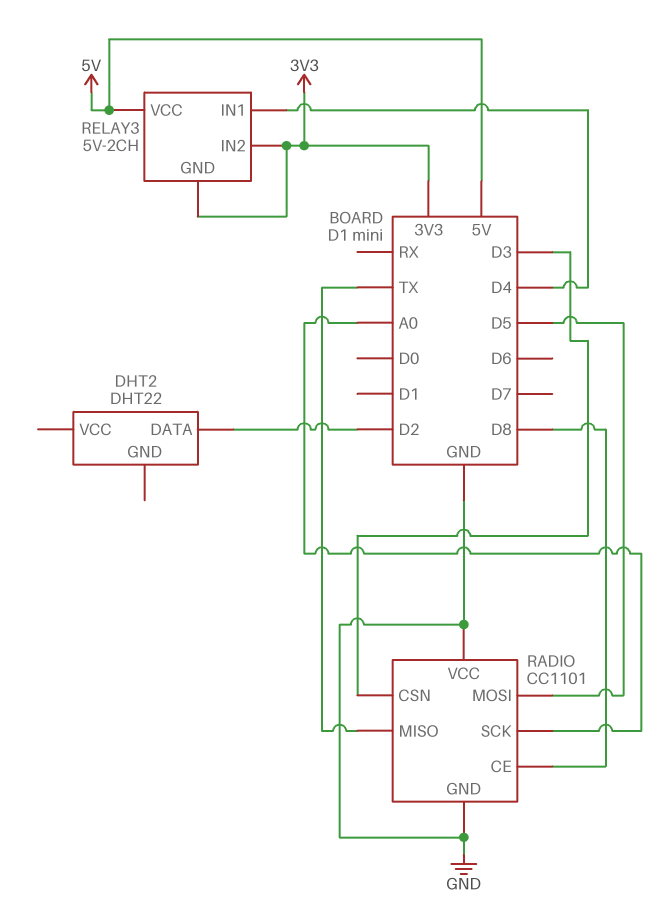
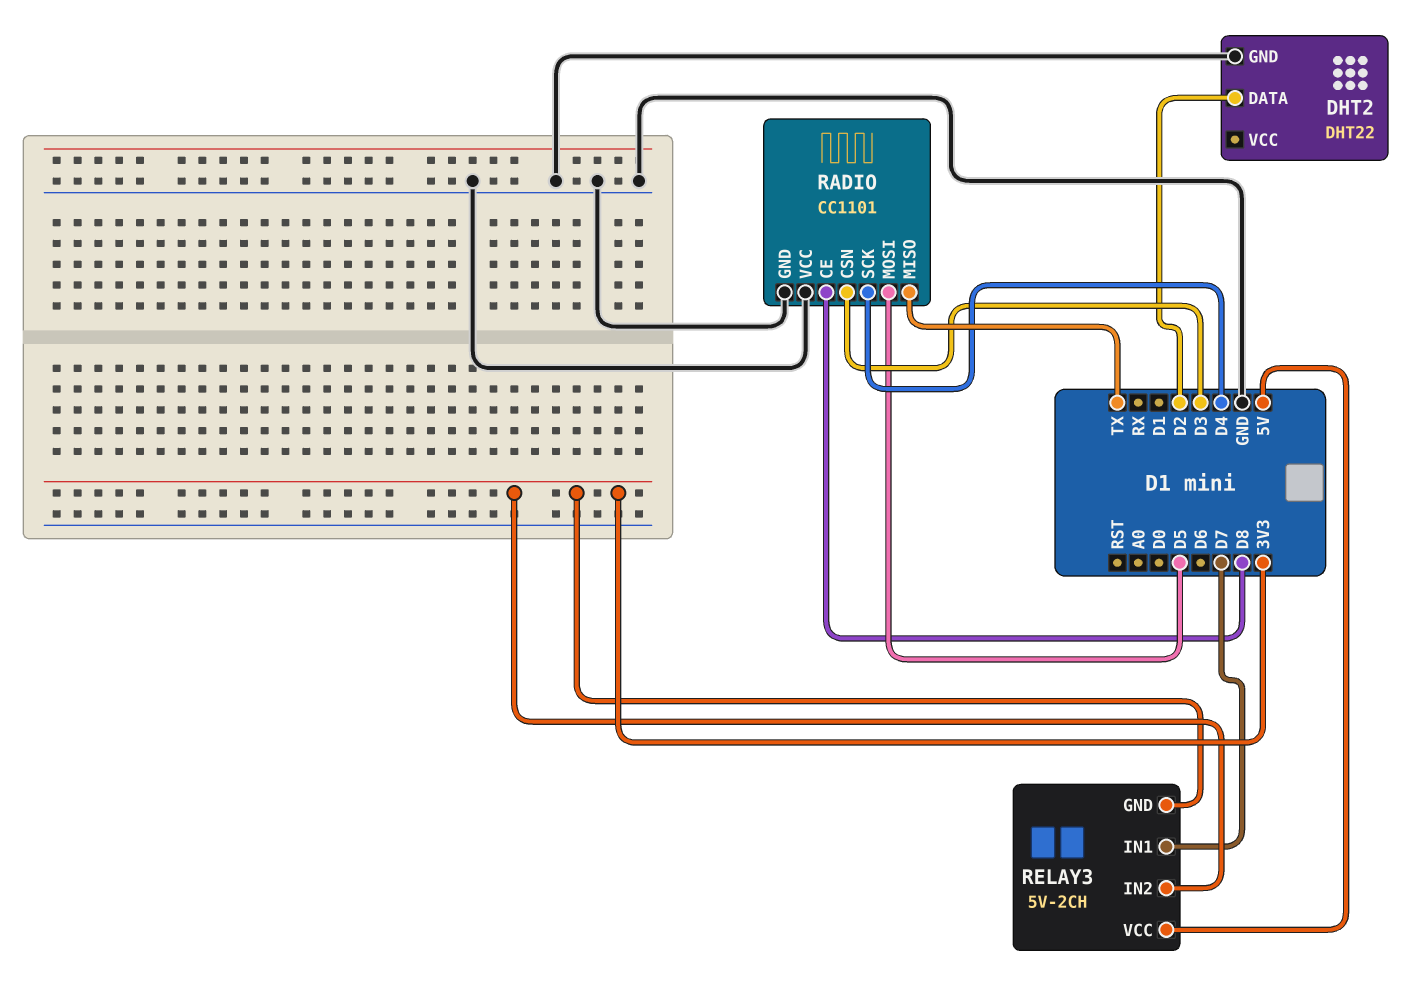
DHT2 pin GND: none -> GND
RADIO pin SCK: A0 -> D4
RELAY3 pin IN1: D4 -> D7

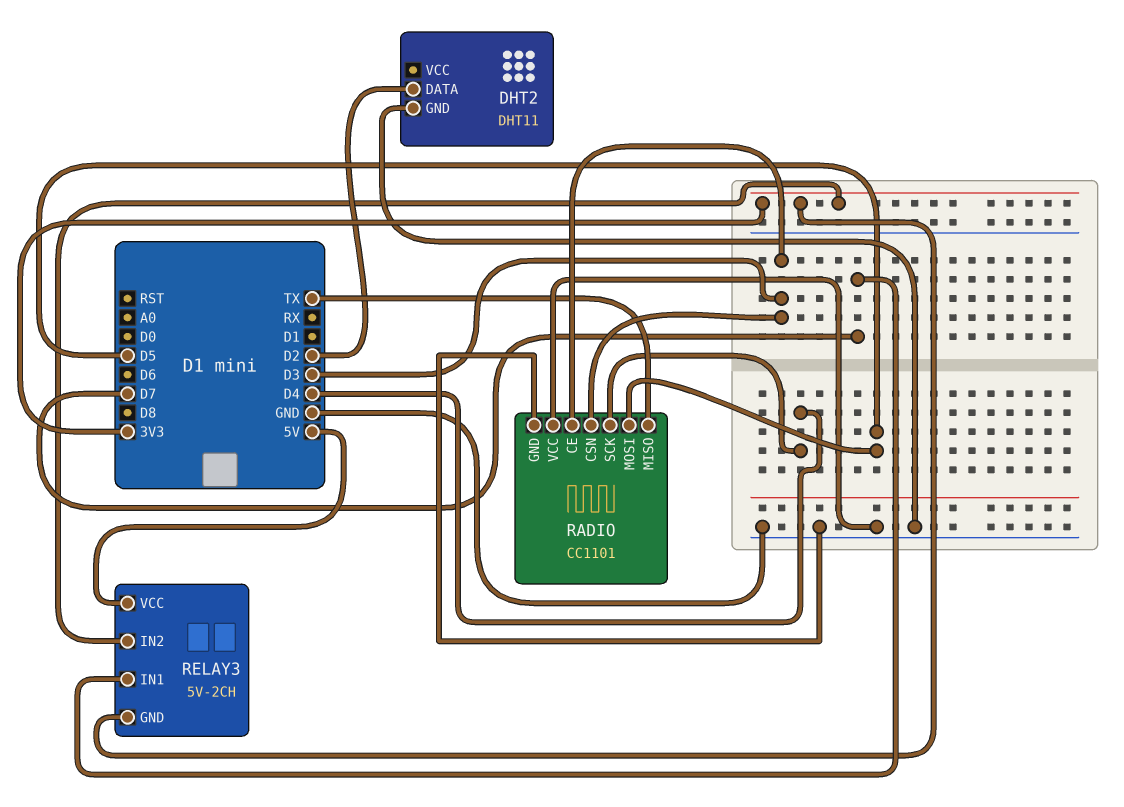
DHT2: DHT22 -> DHT11
RADIO pin CE: D8 -> D3

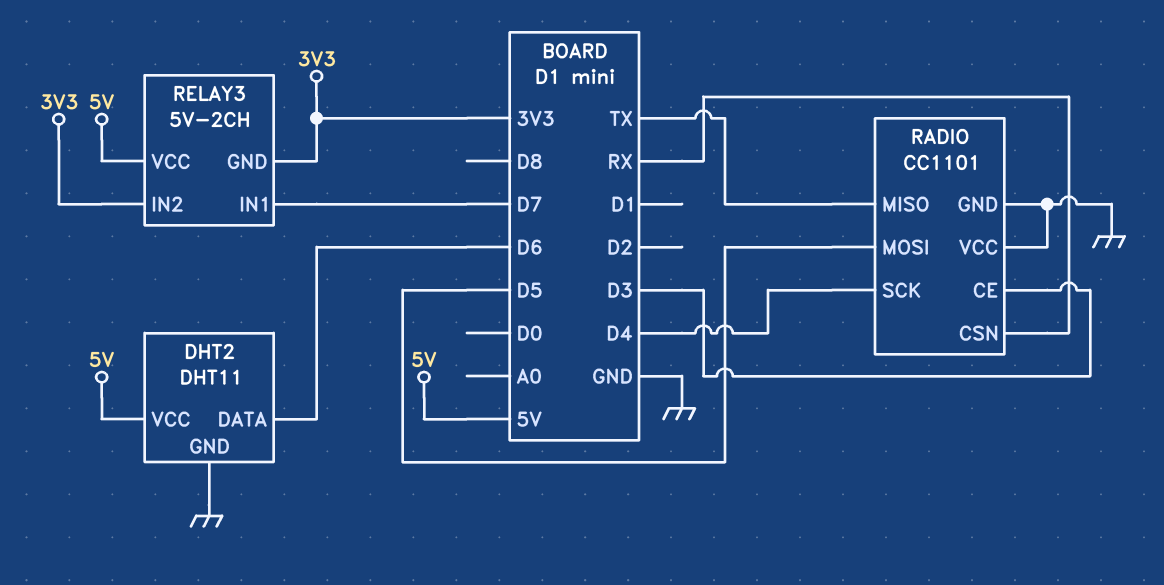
DHT2 pin DATA: D2 -> D6
DHT2 pin VCC: none -> 5V
RADIO pin CSN: D3 -> RX

